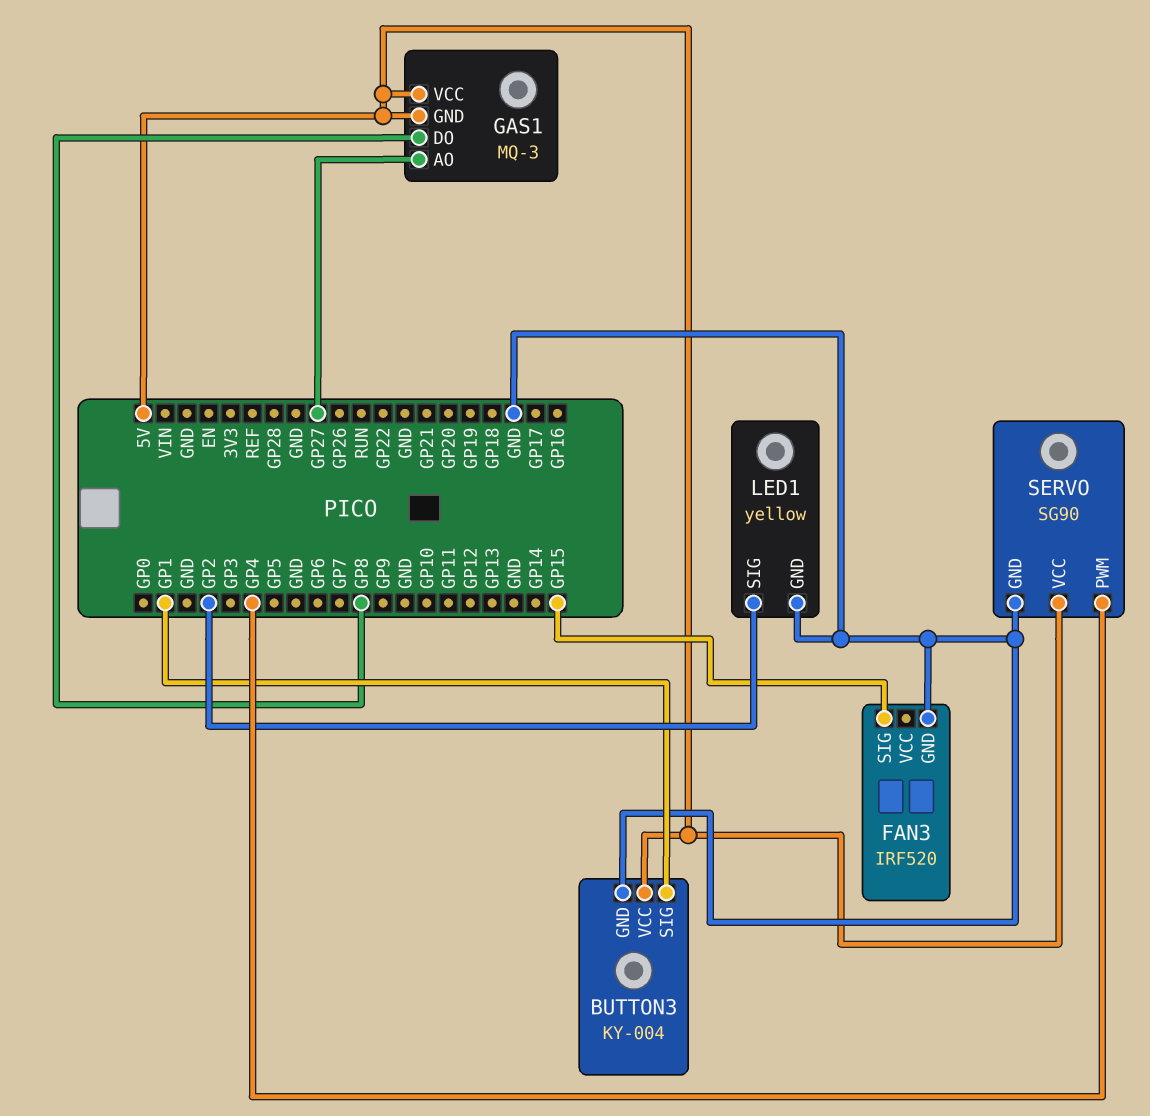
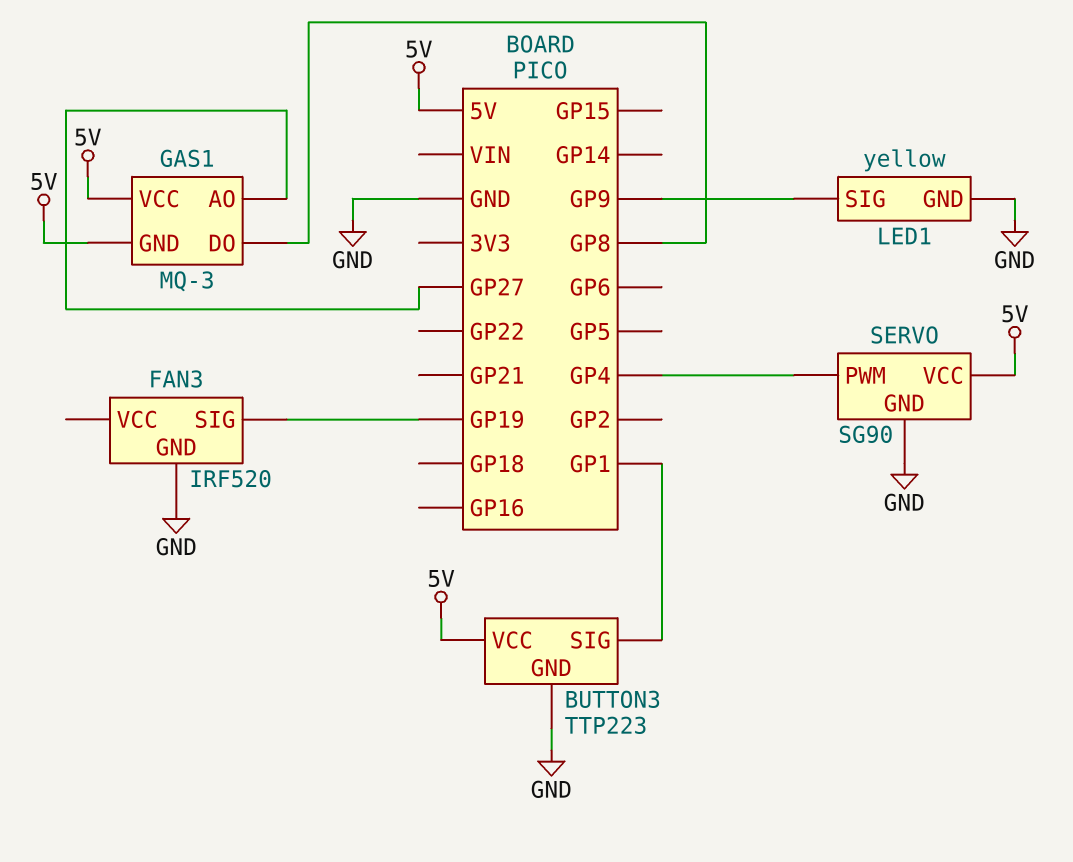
BUTTON3: KY-004 -> TTP223
FAN3 pin SIG: GP15 -> GP19
LED1 pin SIG: GP2 -> GP9

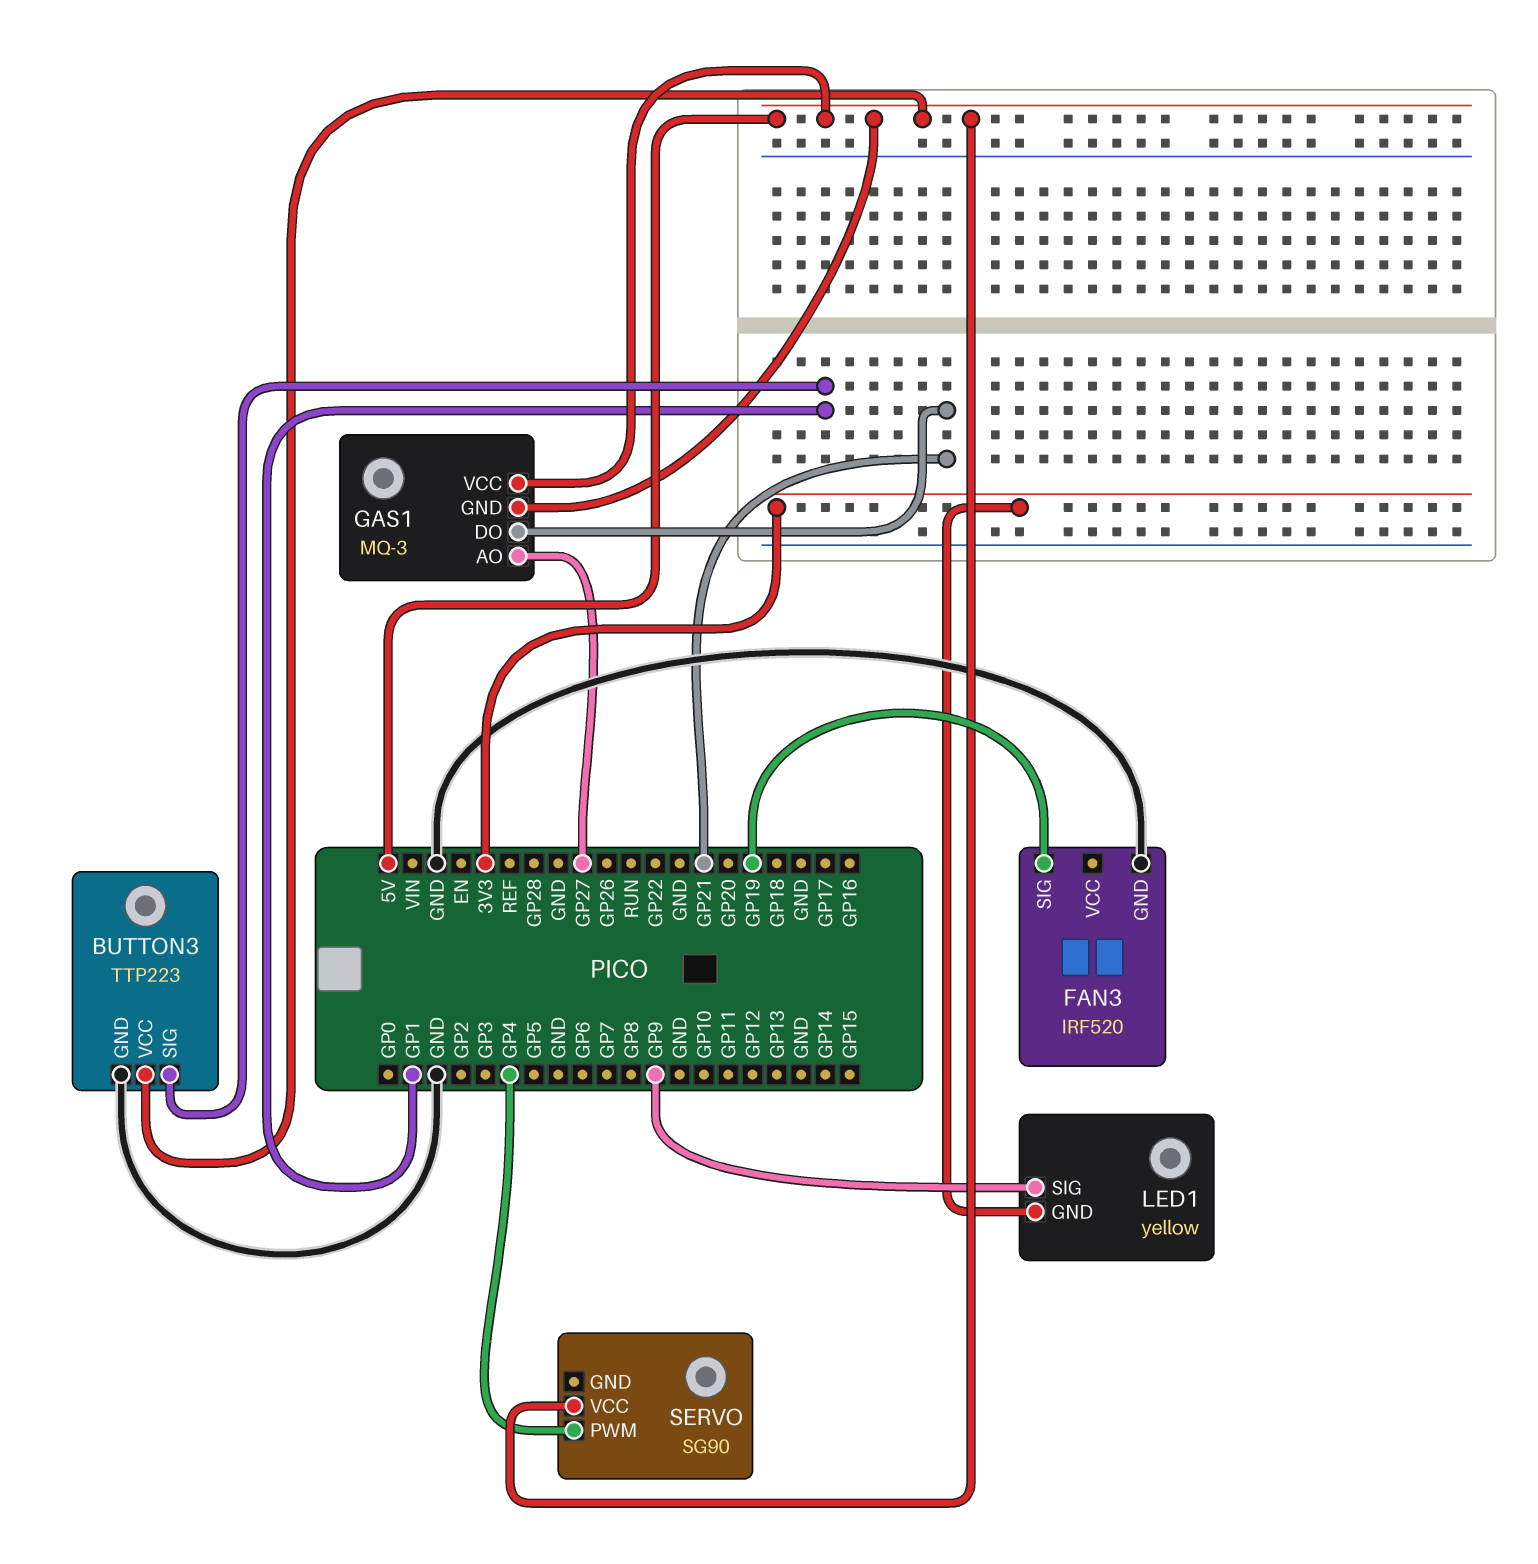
GAS1 pin DO: GP8 -> GP21
LED1 pin GND: GND -> 3V3
SERVO pin GND: GND -> none

